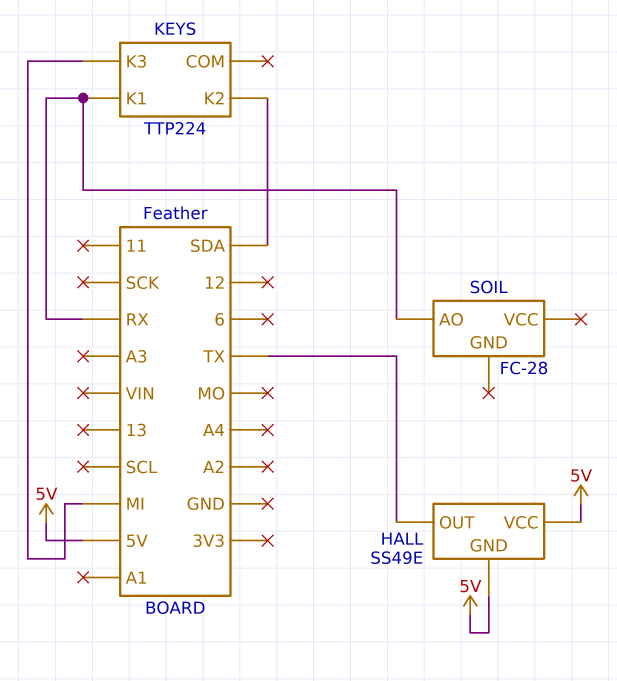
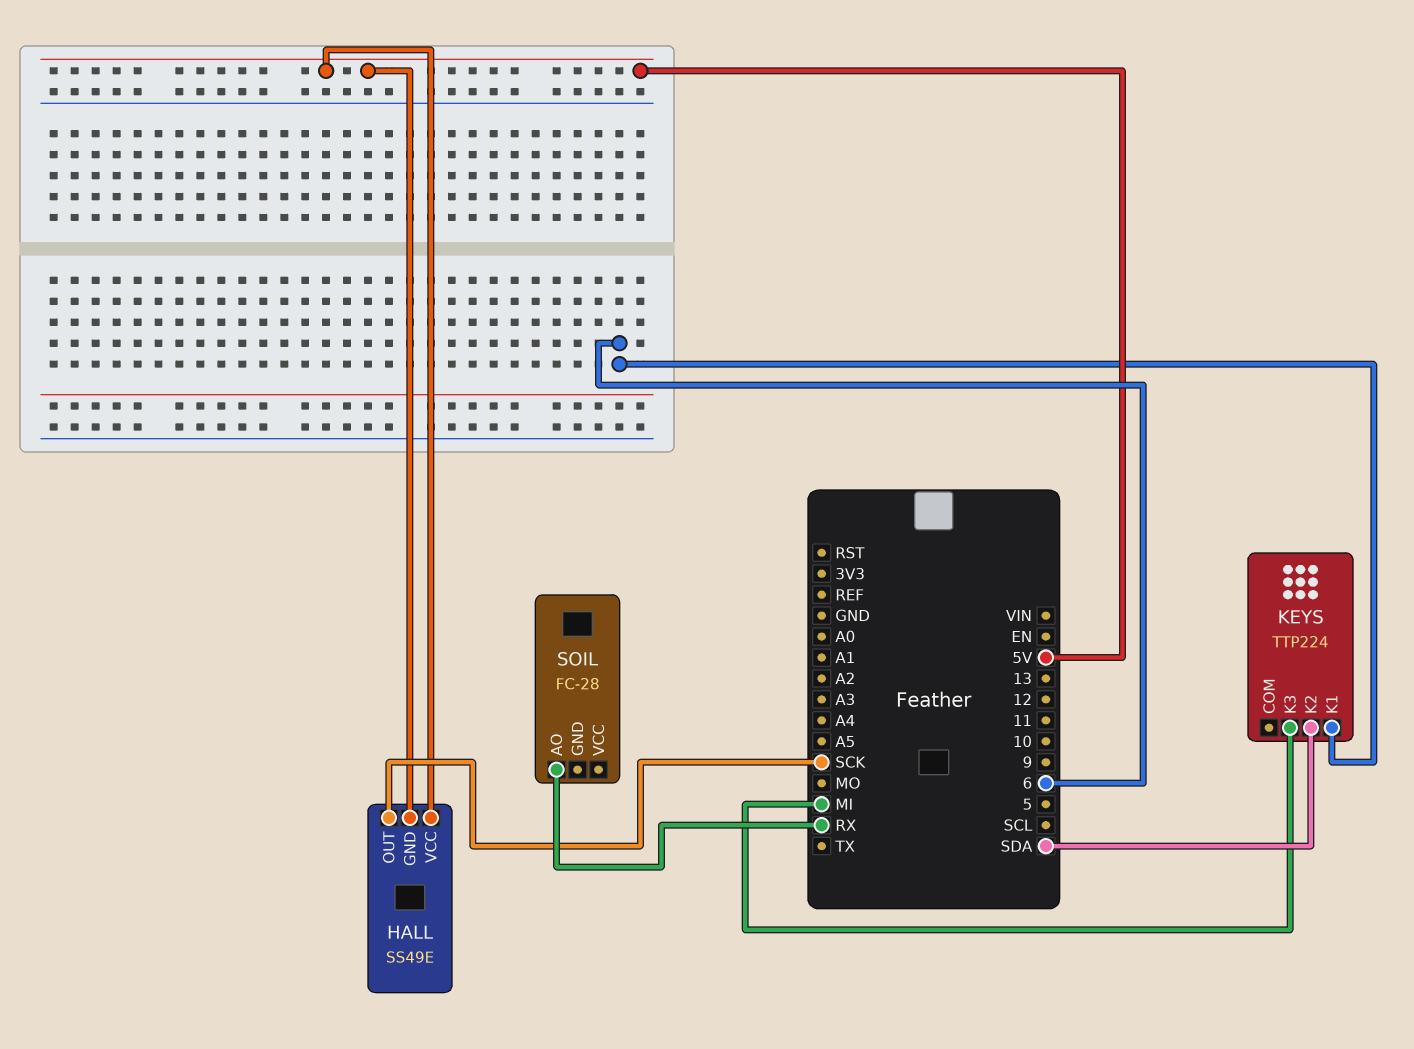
HALL pin OUT: TX -> SCK
KEYS pin K1: RX -> 6

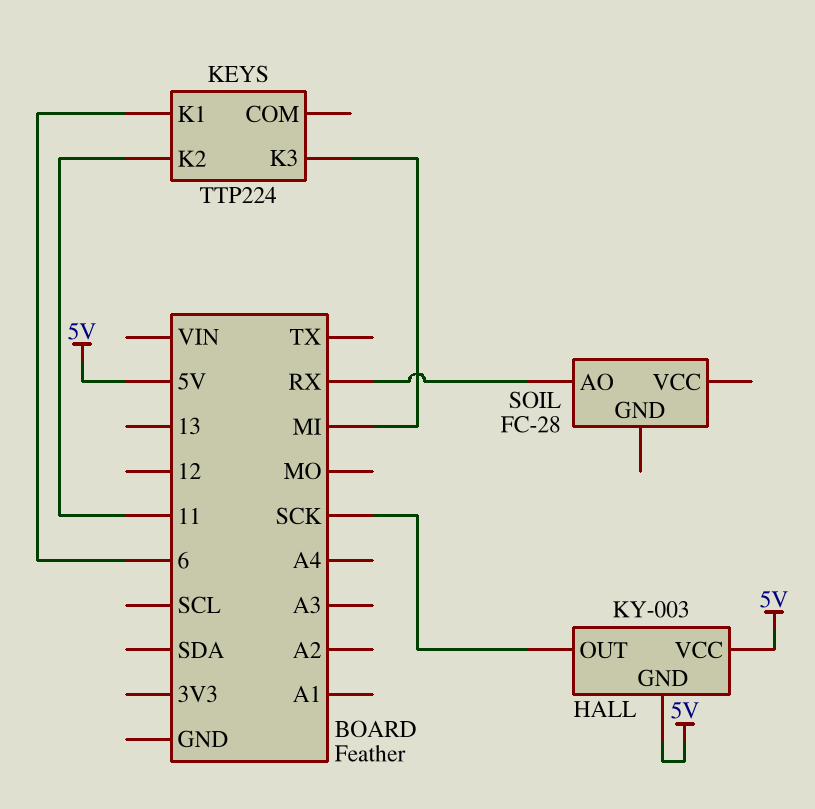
HALL: SS49E -> KY-003
KEYS pin K2: SDA -> 11

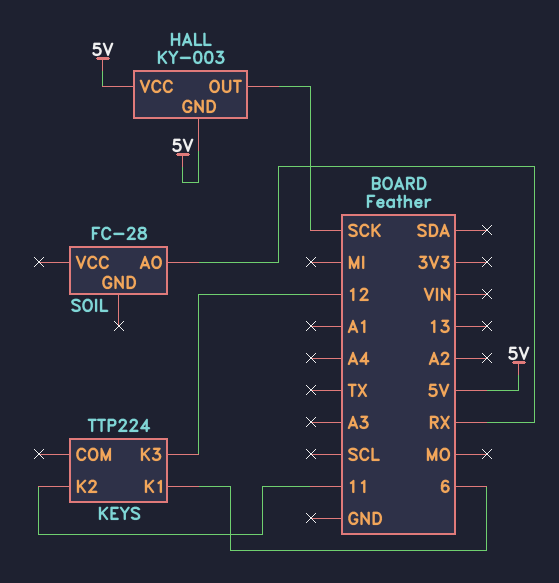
KEYS pin K3: MI -> 12

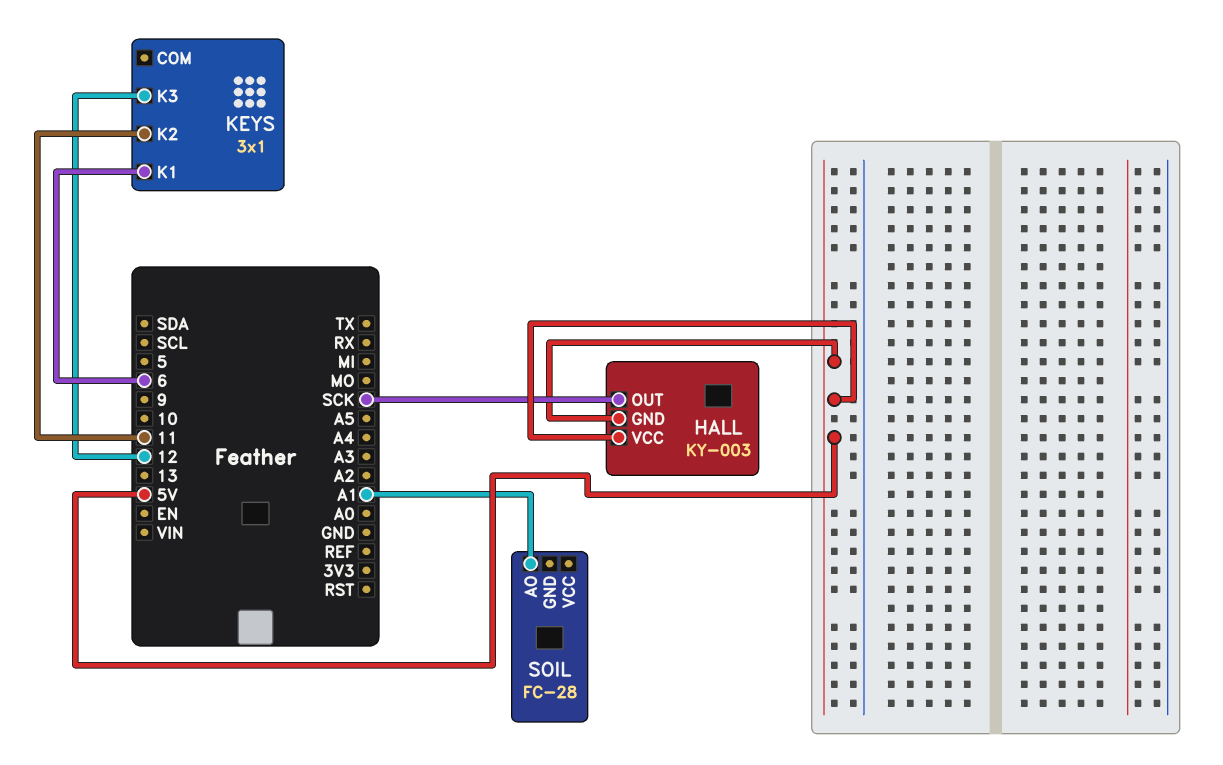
KEYS: TTP224 -> 3x1
SOIL pin AO: RX -> A1

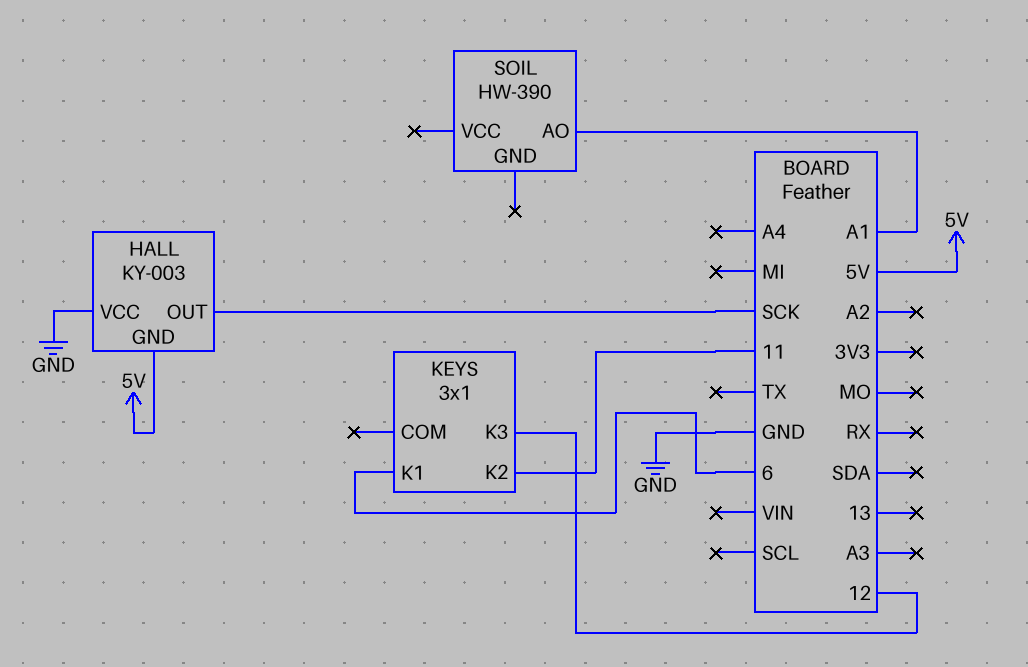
HALL pin VCC: 5V -> GND
SOIL: FC-28 -> HW-390

